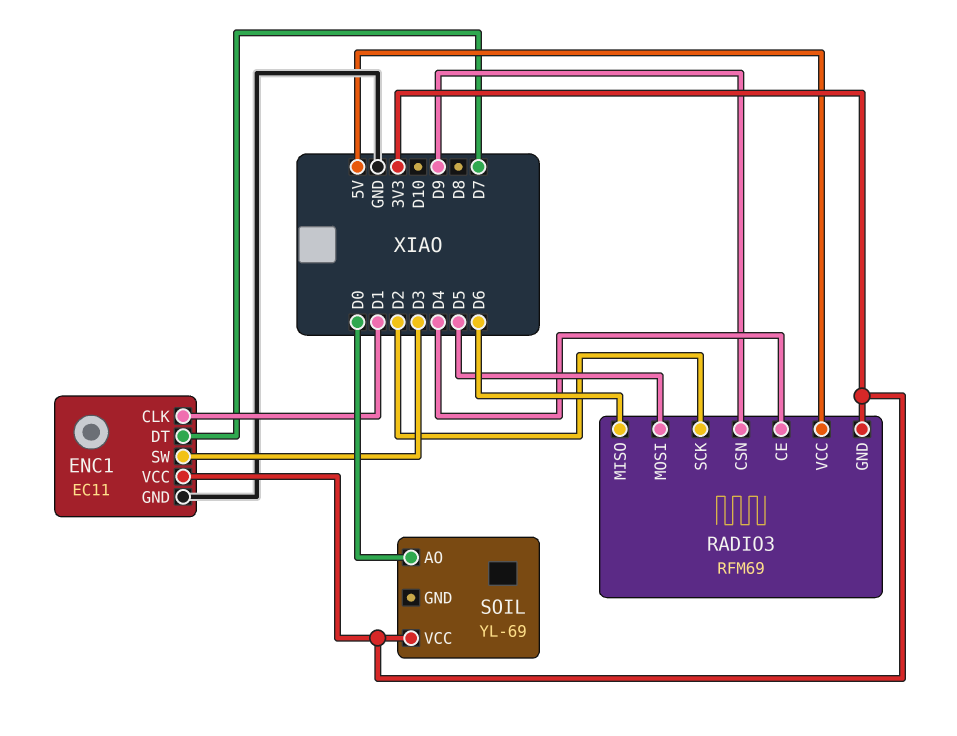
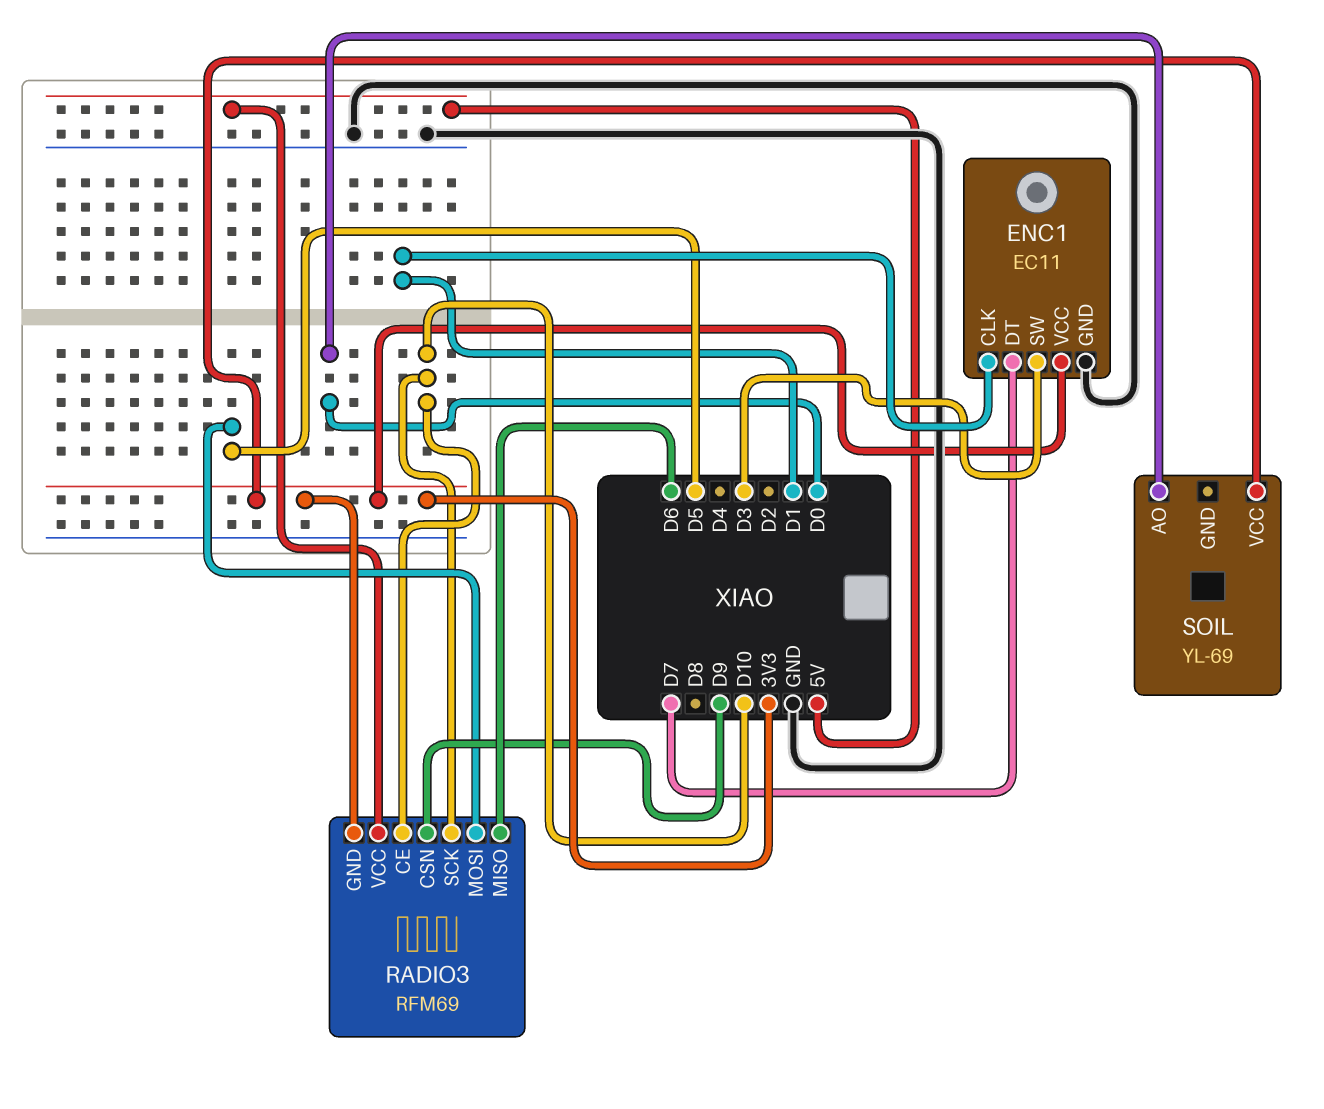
RADIO3 pin CE: D4 -> D10
RADIO3 pin SCK: D2 -> D10

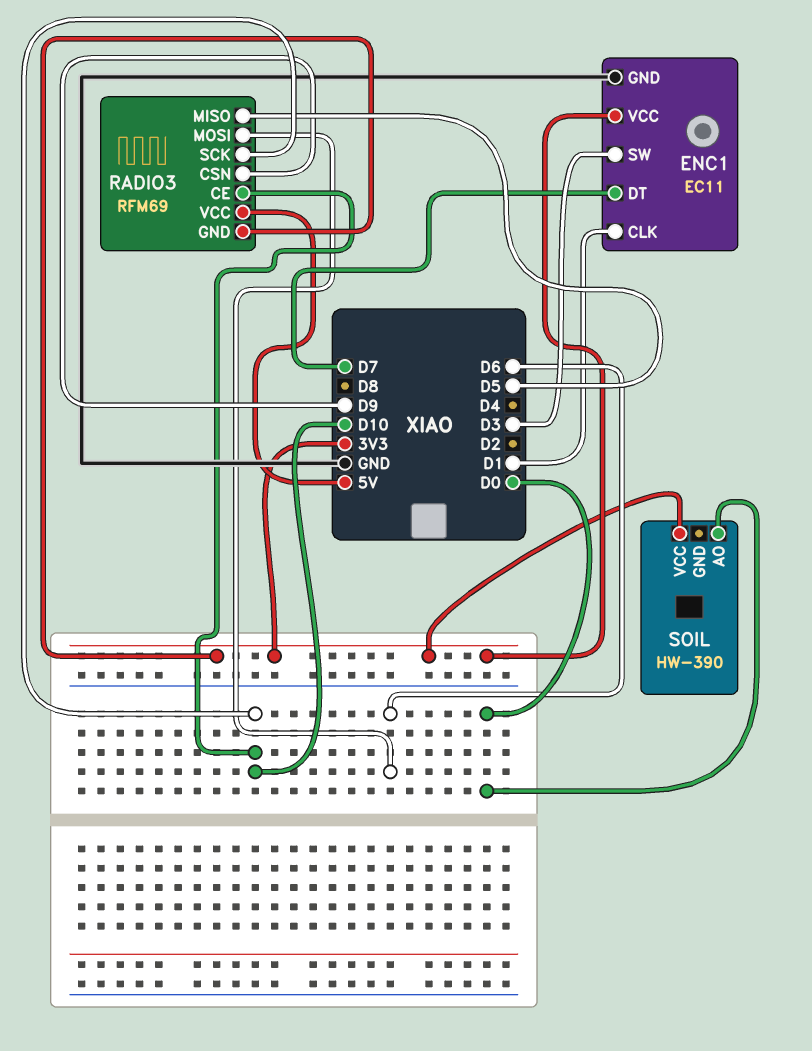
RADIO3 pin MISO: D6 -> D5
RADIO3 pin MOSI: D5 -> D6
SOIL: YL-69 -> HW-390

